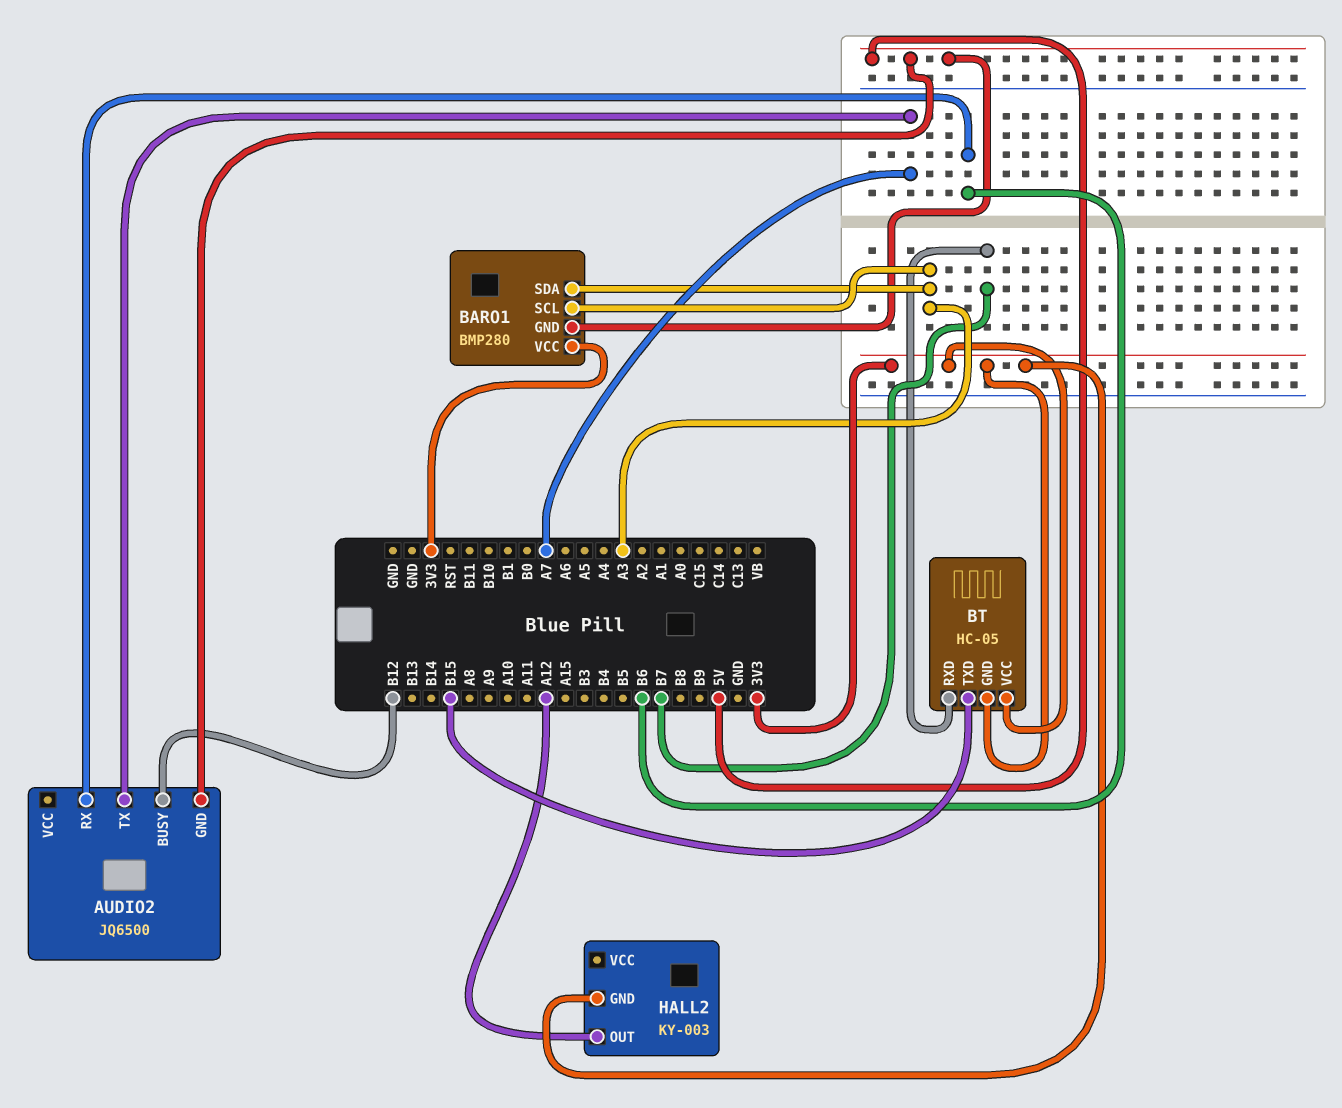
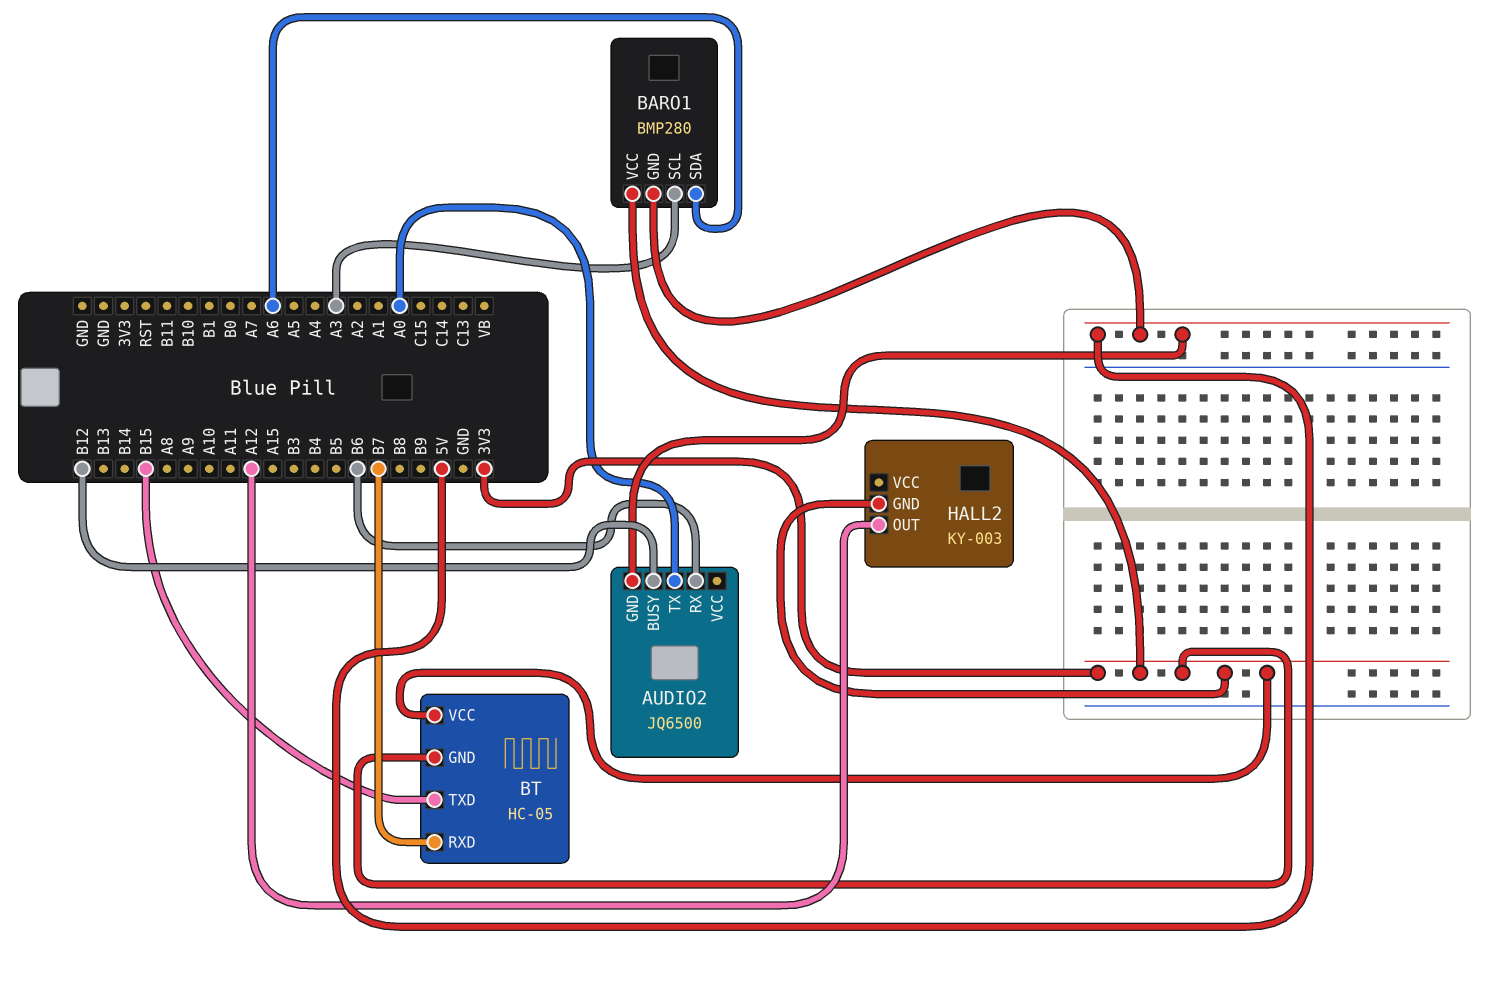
AUDIO2 pin TX: A7 -> A0
BARO1 pin SDA: A3 -> A6

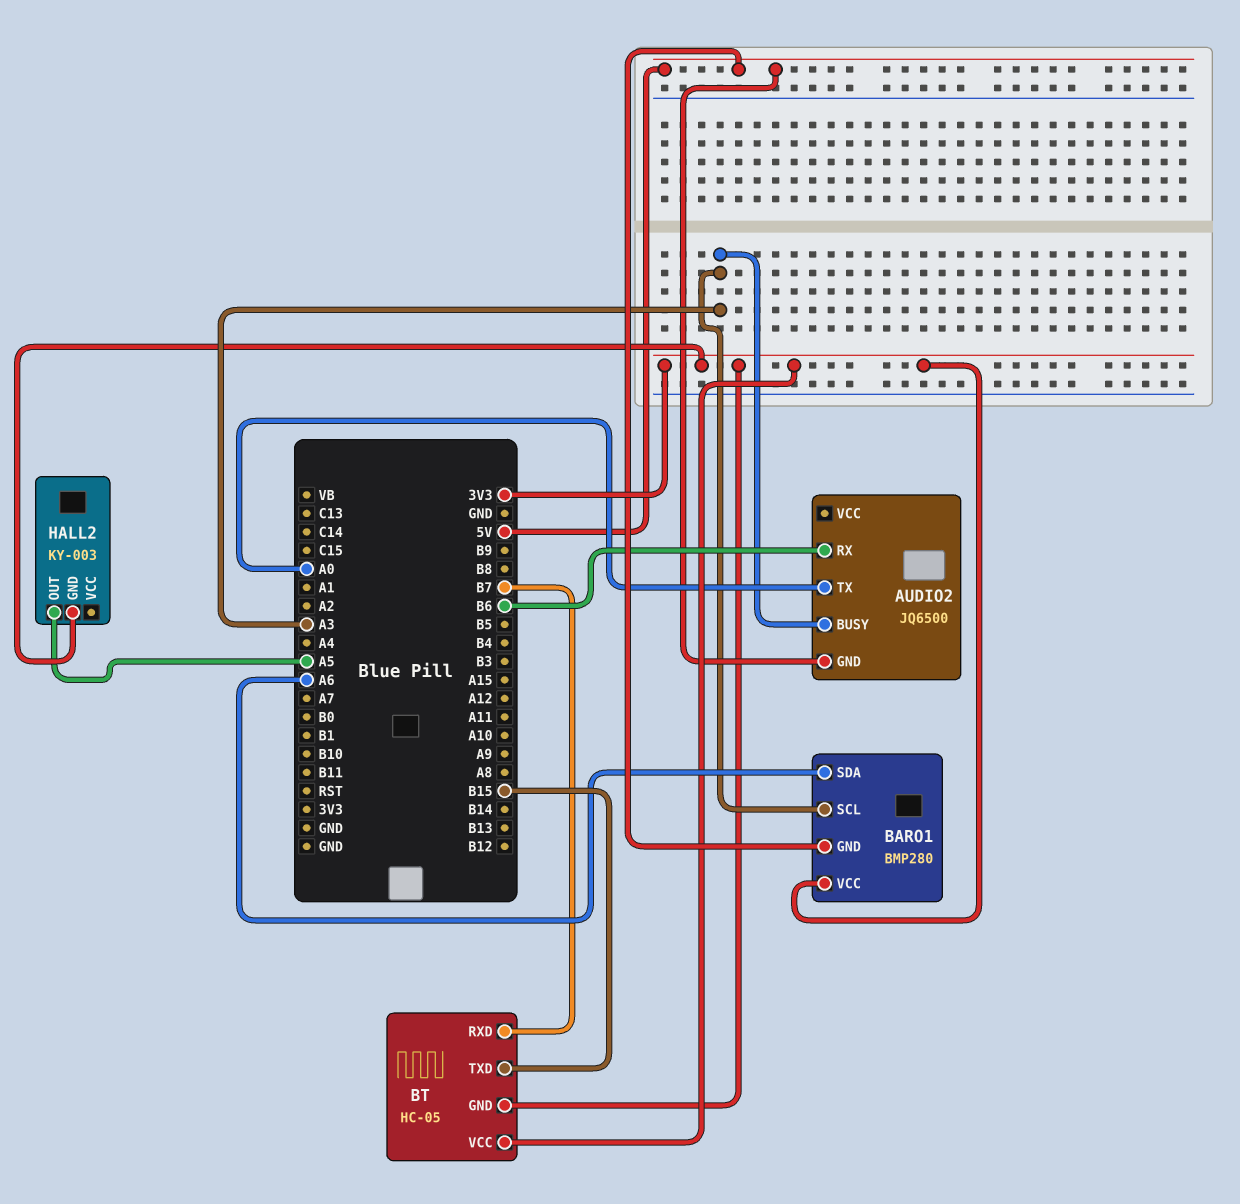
AUDIO2 pin BUSY: B12 -> A3
HALL2 pin OUT: A12 -> A5

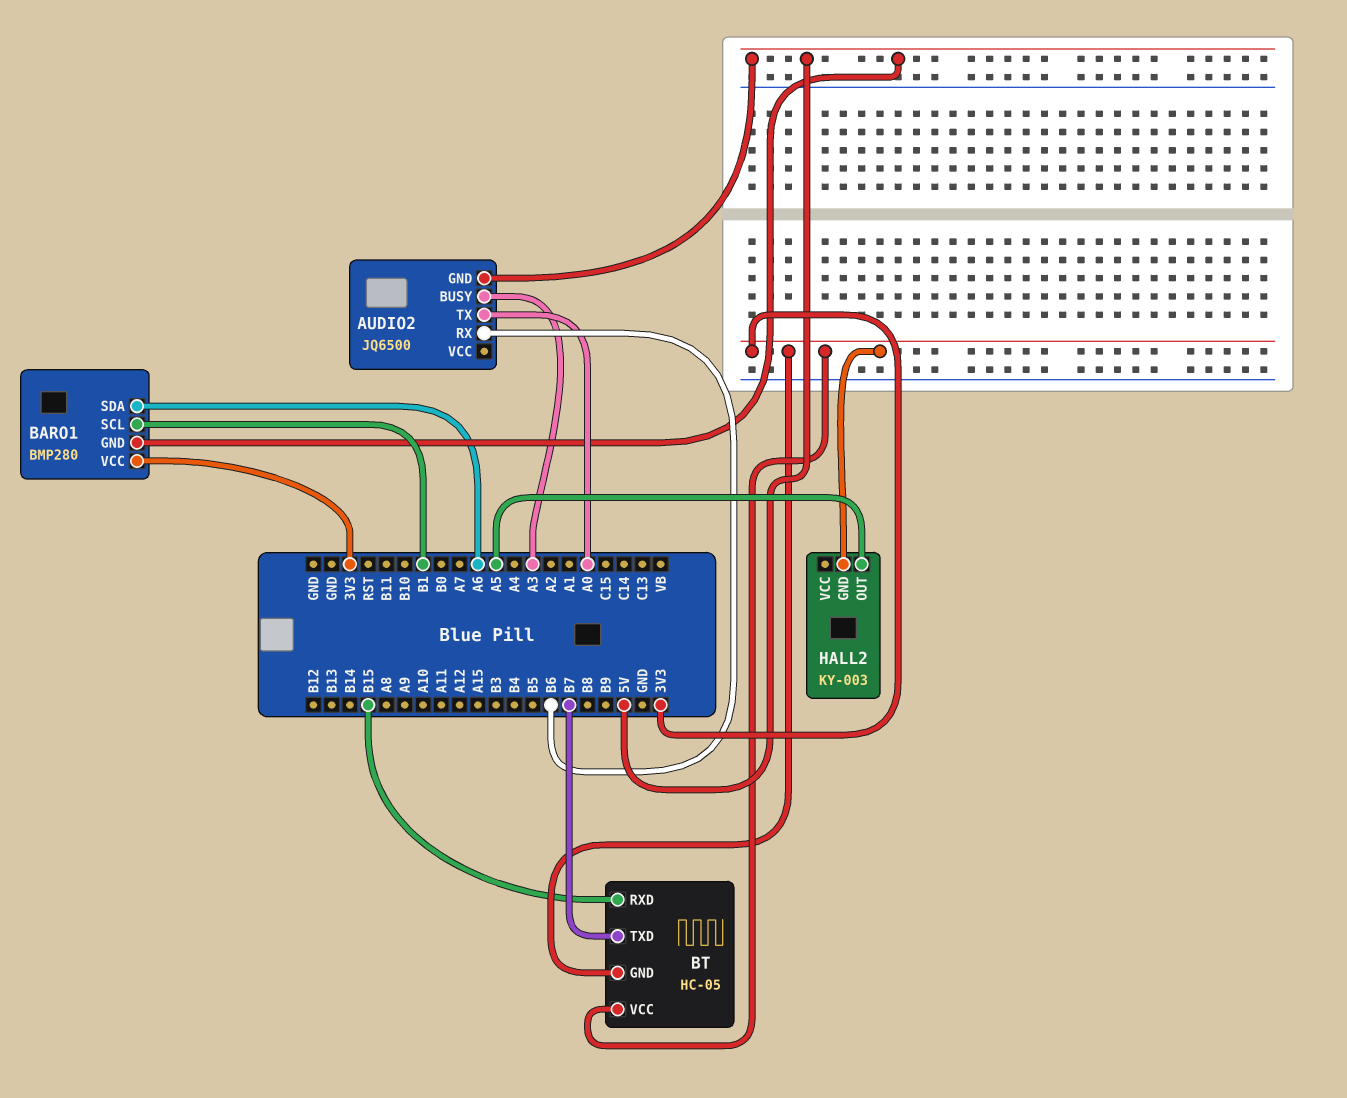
BARO1 pin SCL: A3 -> B1
BT pin RXD: B7 -> B15
BT pin TXD: B15 -> B7

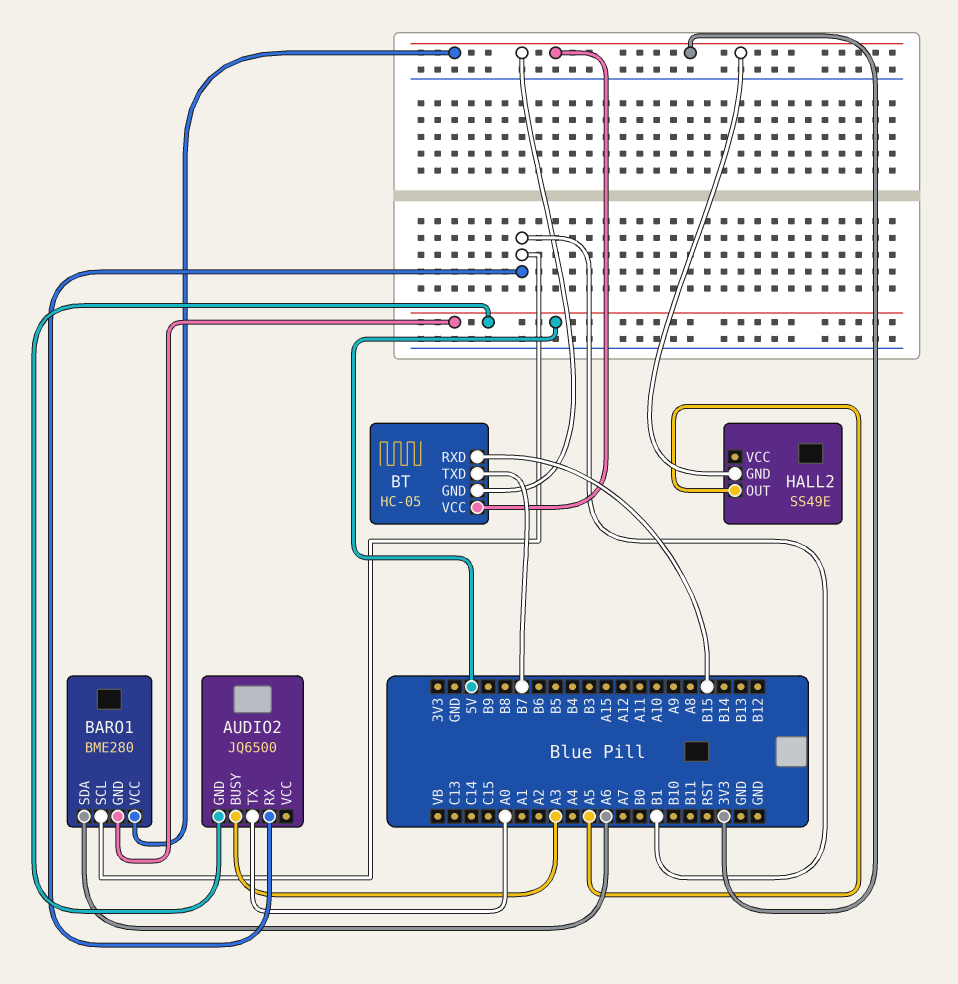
AUDIO2 pin RX: B6 -> B1
BARO1: BMP280 -> BME280
HALL2: KY-003 -> SS49E

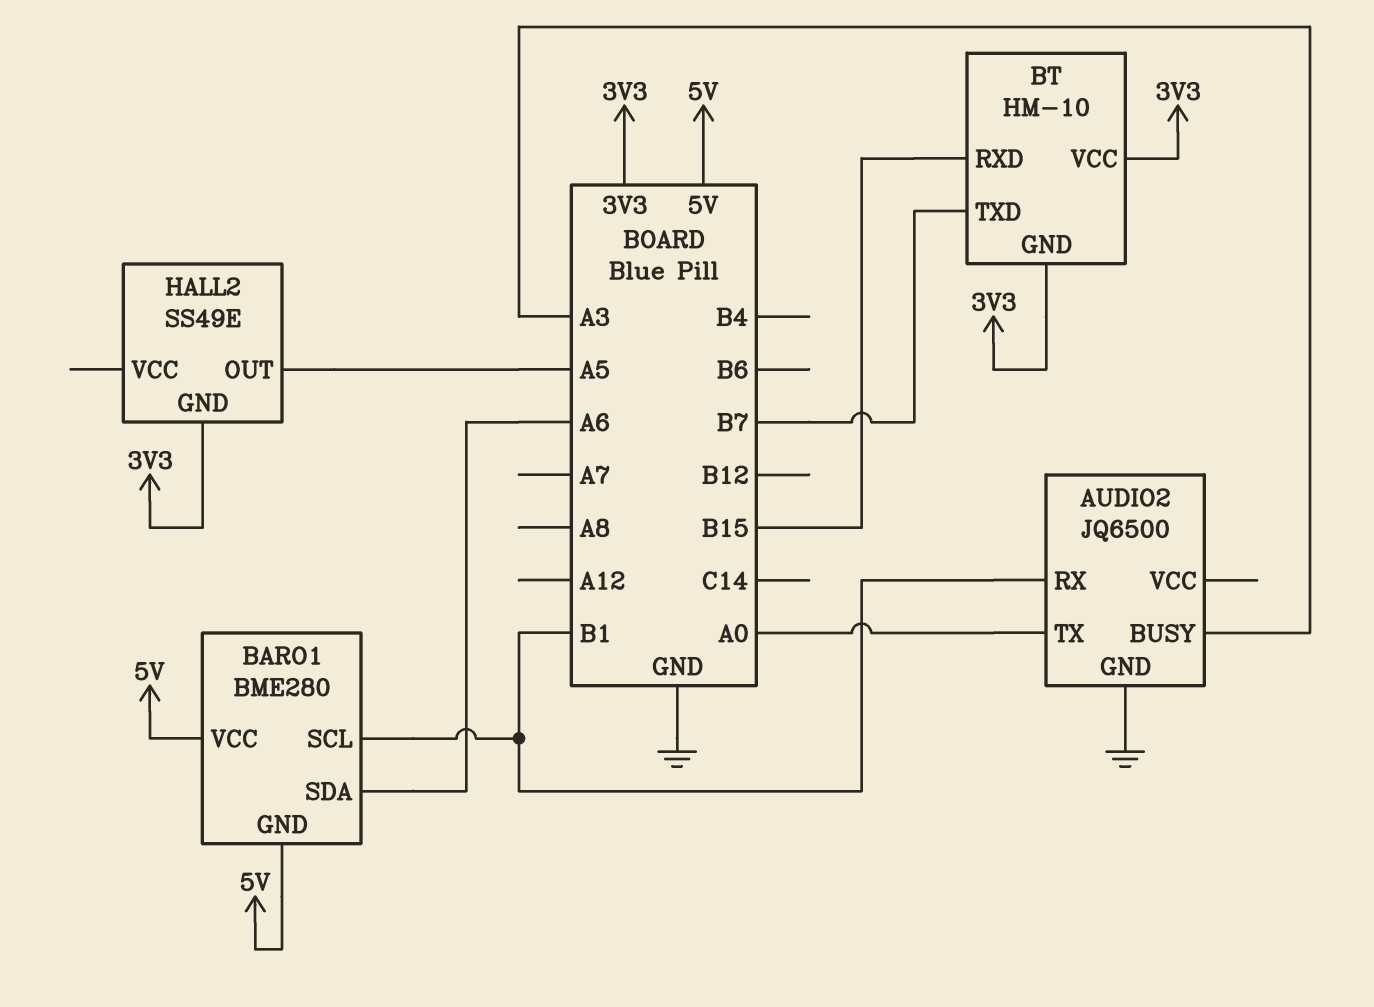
AUDIO2 pin GND: 5V -> GND
BARO1 pin VCC: 3V3 -> 5V
BT: HC-05 -> HM-10

